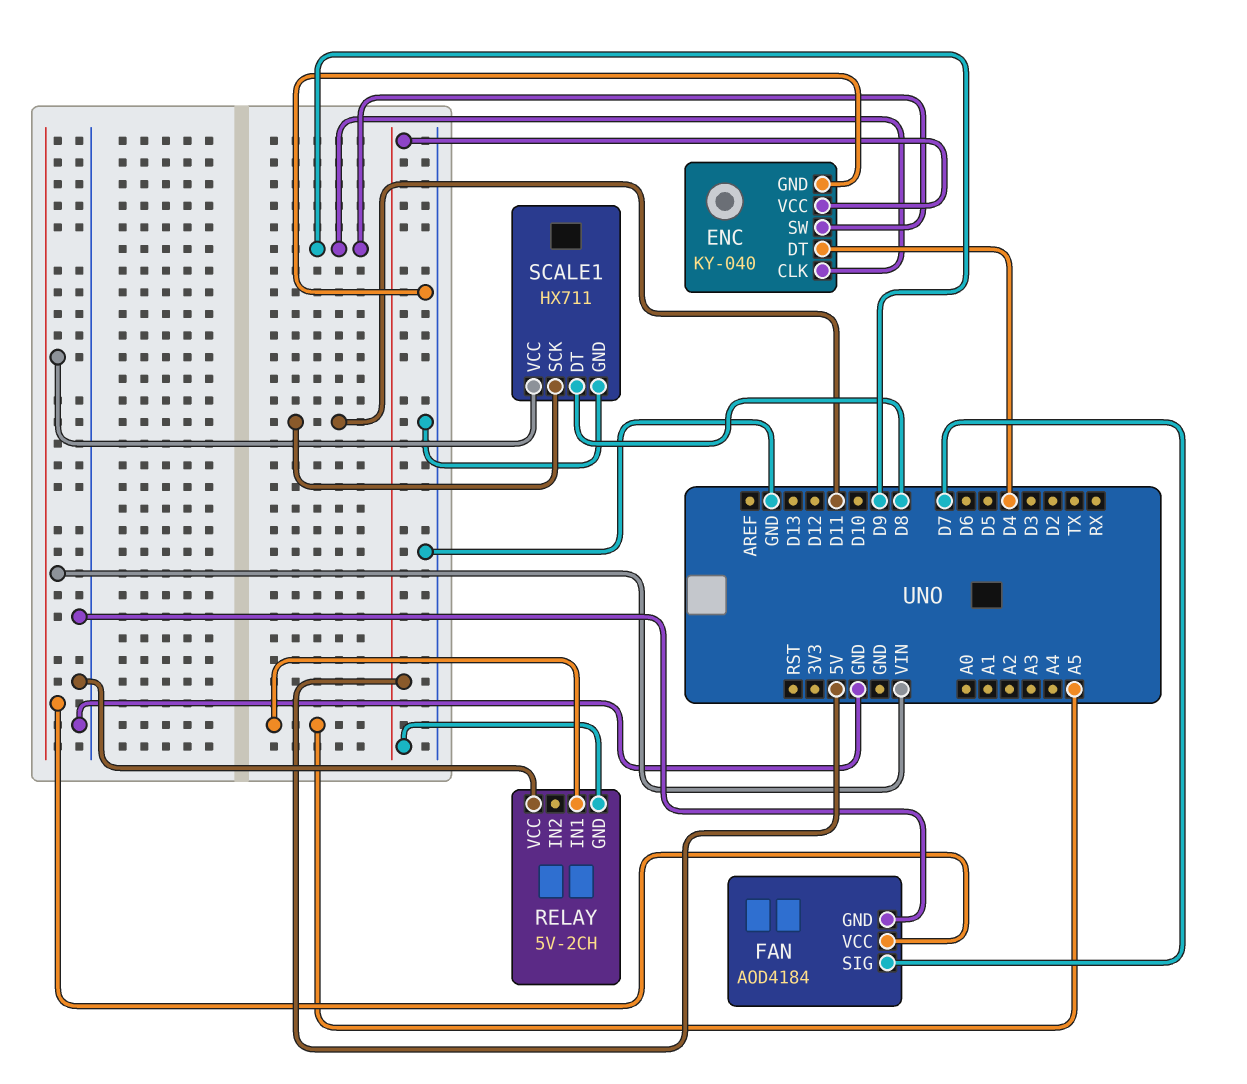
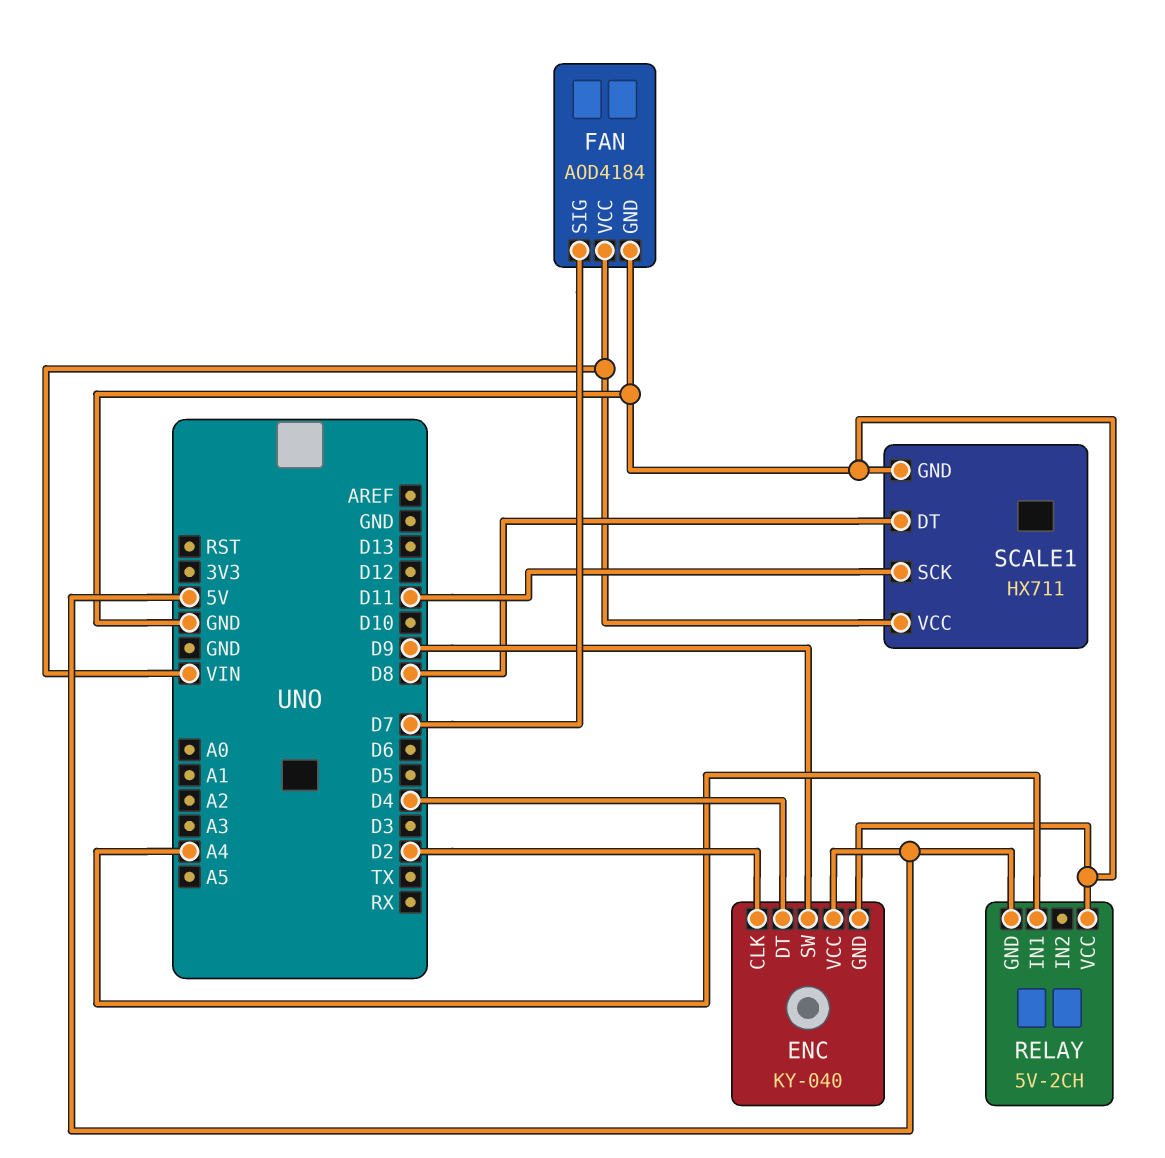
ENC pin CLK: D9 -> D2
RELAY pin IN1: A5 -> A4

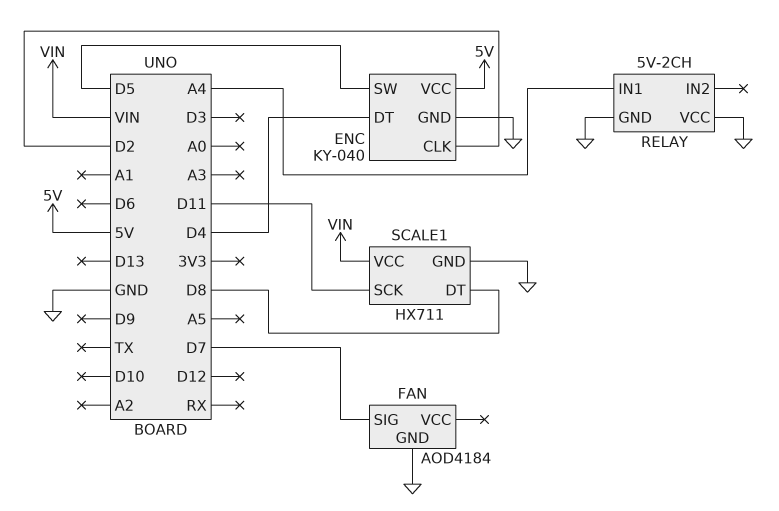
ENC pin SW: D9 -> D5
FAN pin VCC: VIN -> none
RELAY pin GND: 5V -> GND

